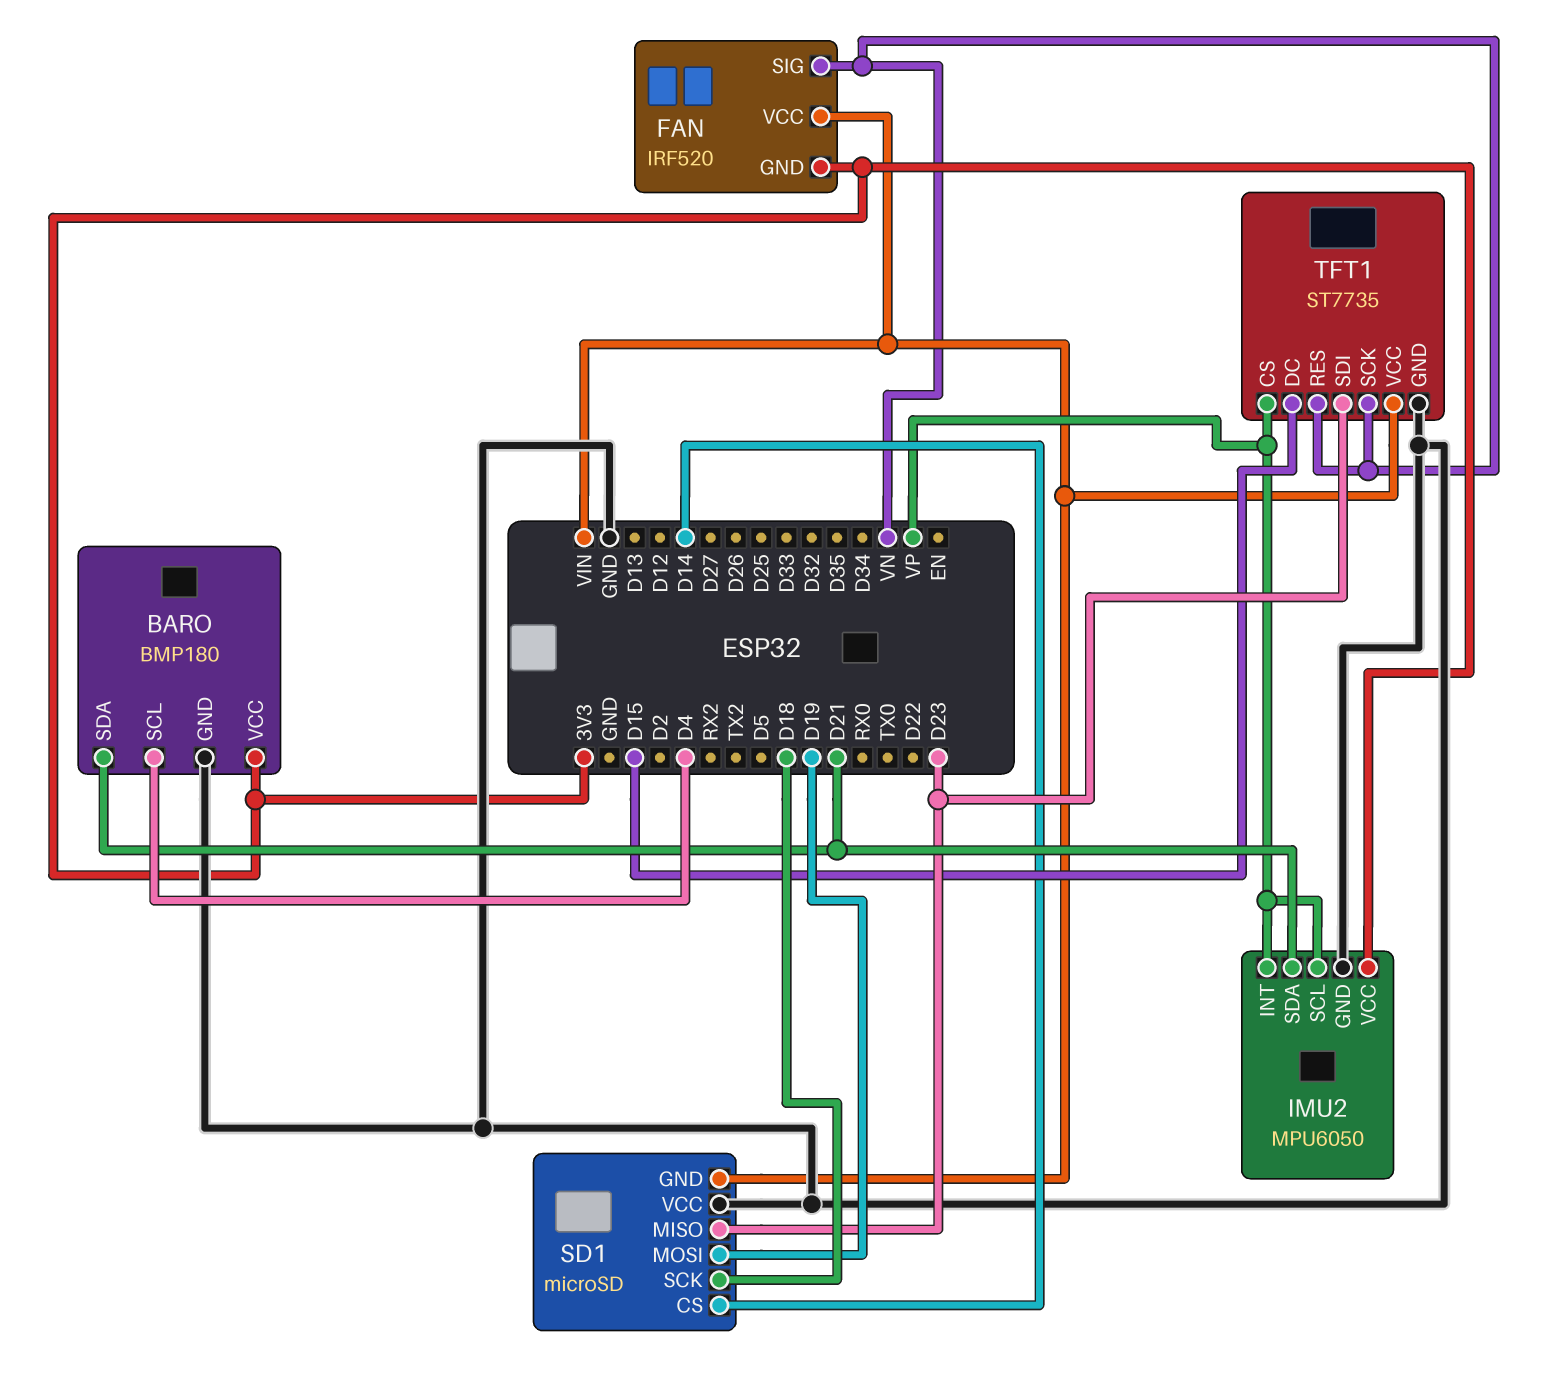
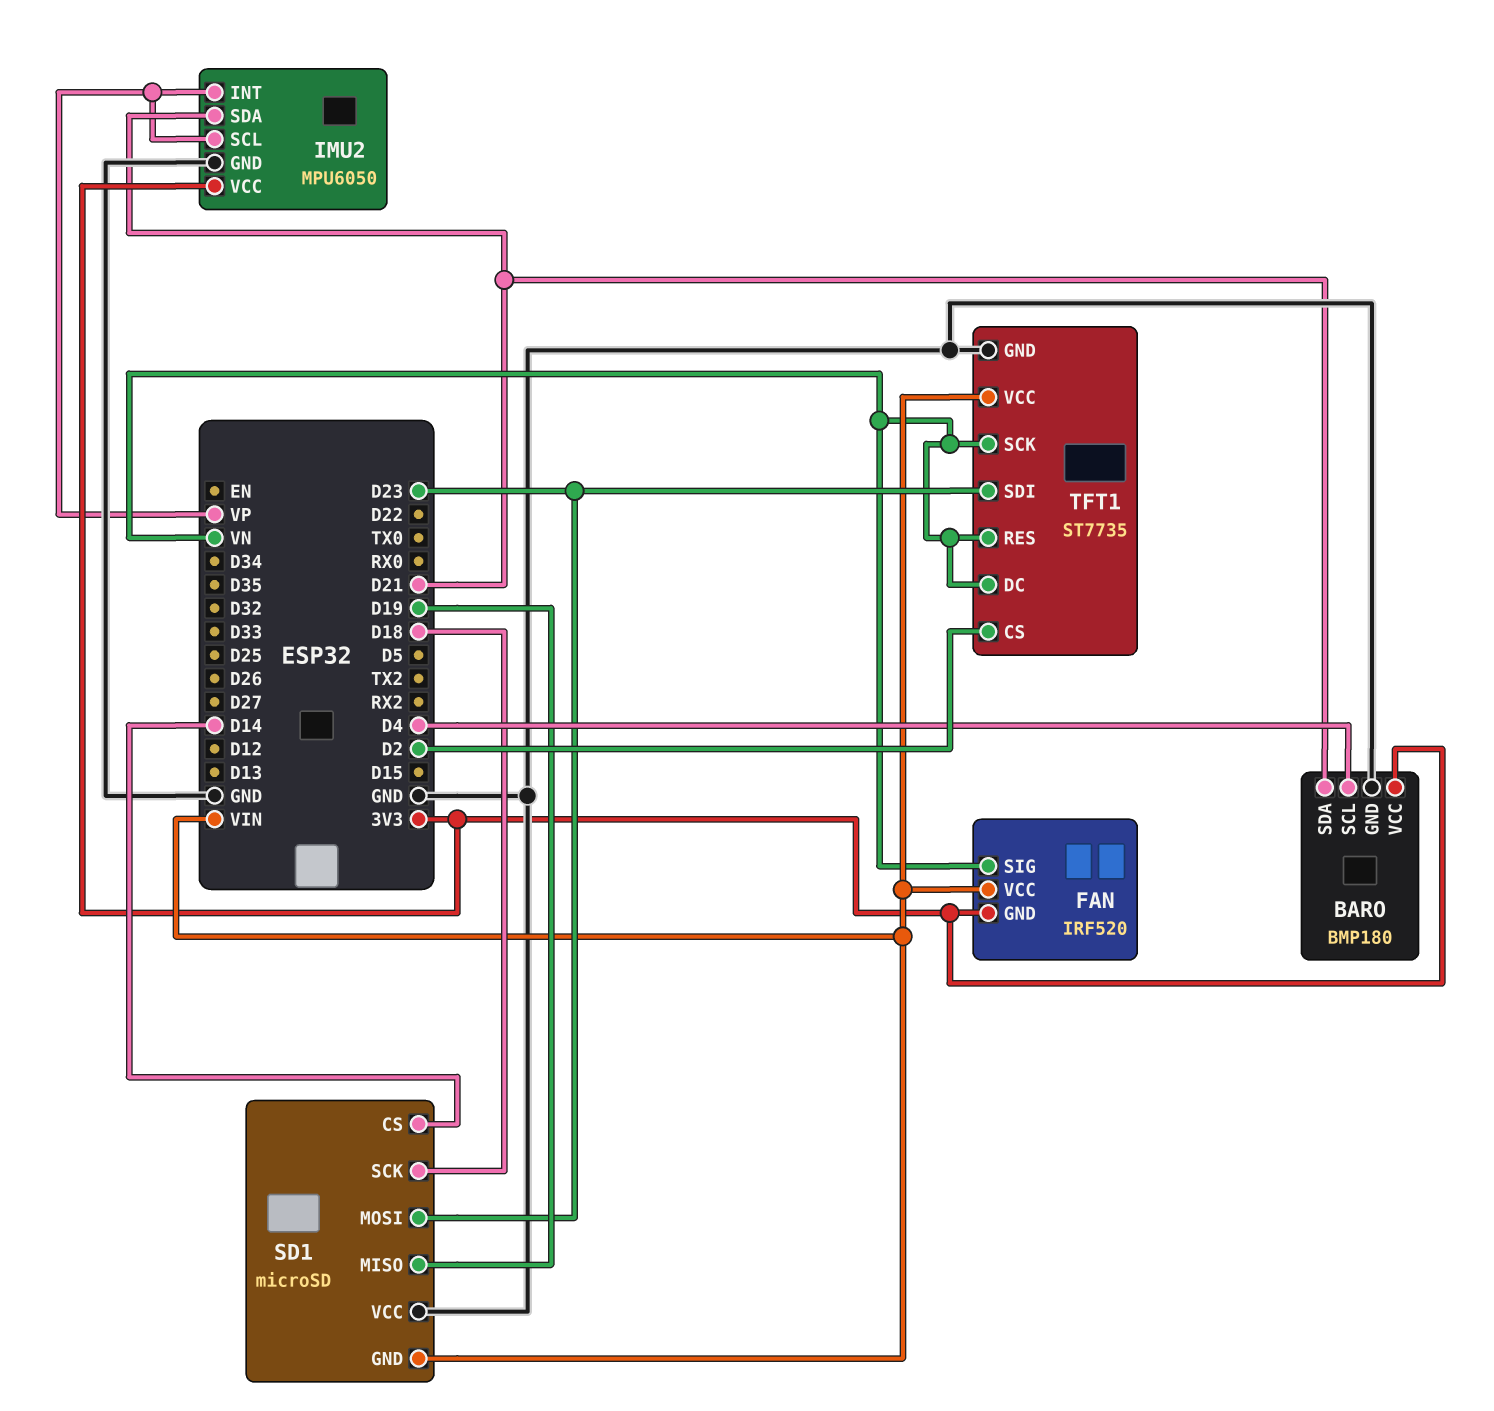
SD1 pin MISO: D23 -> D19
SD1 pin MOSI: D19 -> D23
TFT1 pin CS: VP -> D2
TFT1 pin DC: D15 -> VN

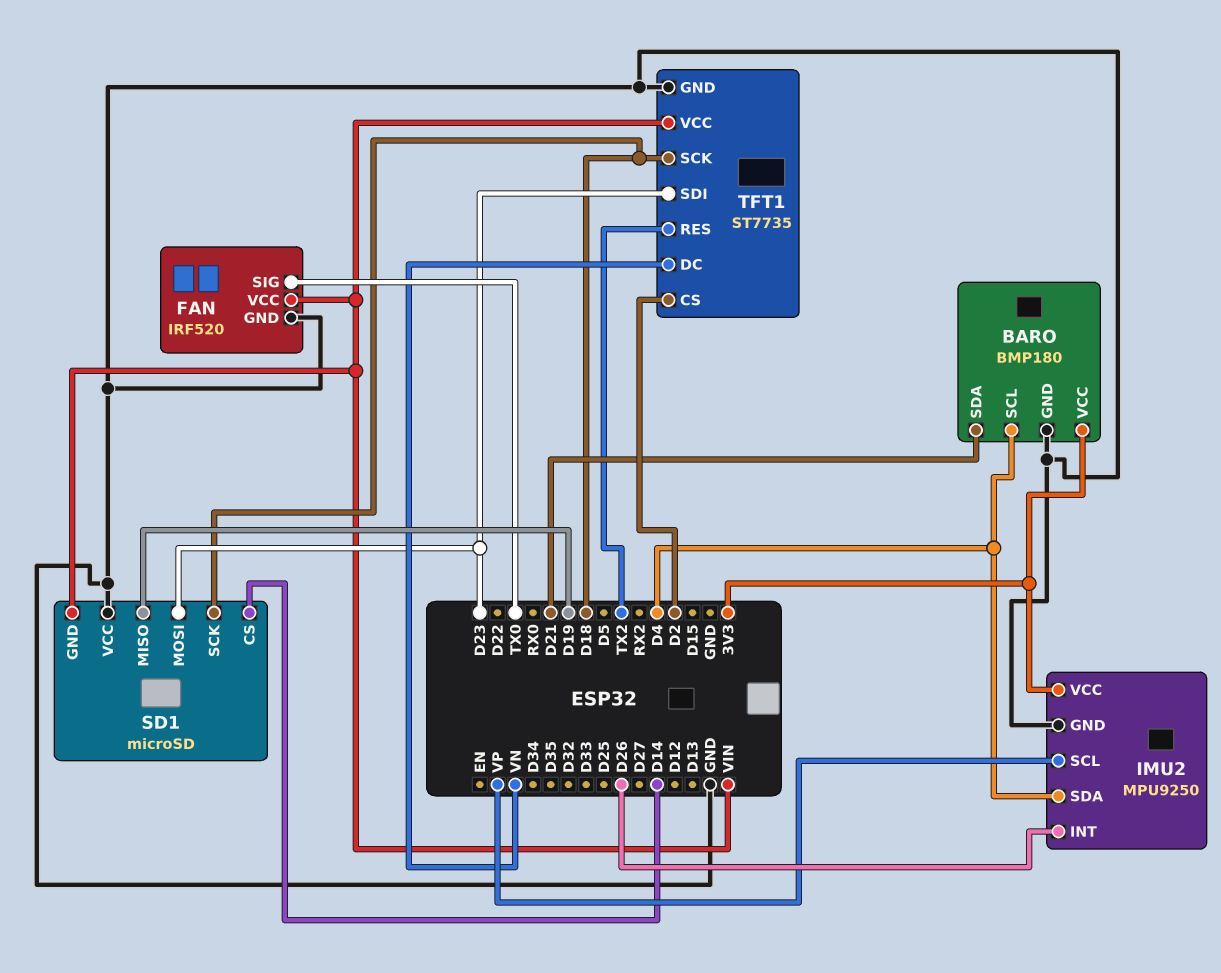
FAN pin GND: 3V3 -> GND
FAN pin SIG: VN -> TX0
IMU2: MPU6050 -> MPU9250
IMU2 pin INT: VP -> D26
IMU2 pin SDA: D21 -> D4
TFT1 pin RES: VN -> TX2
TFT1 pin SCK: VN -> D18

